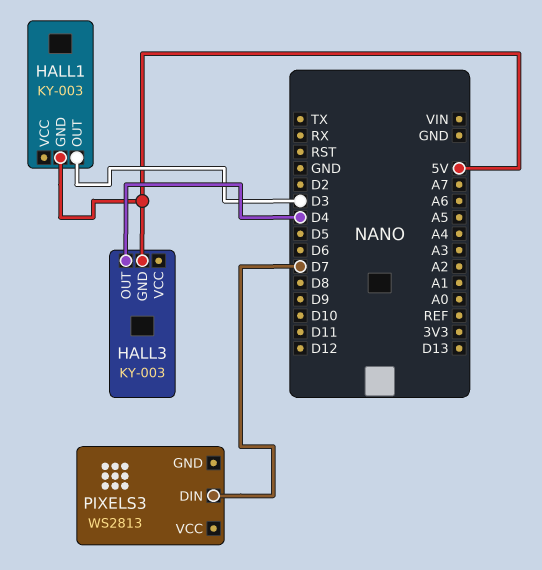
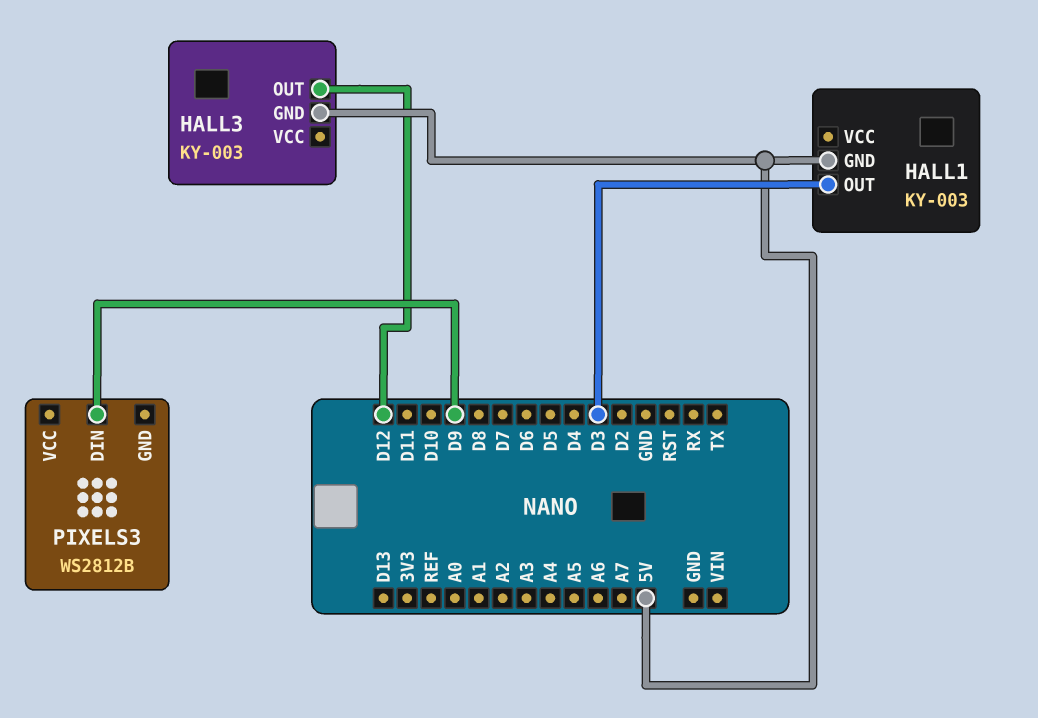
HALL3 pin OUT: D4 -> D12
PIXELS3: WS2813 -> WS2812B
PIXELS3 pin DIN: D7 -> D9

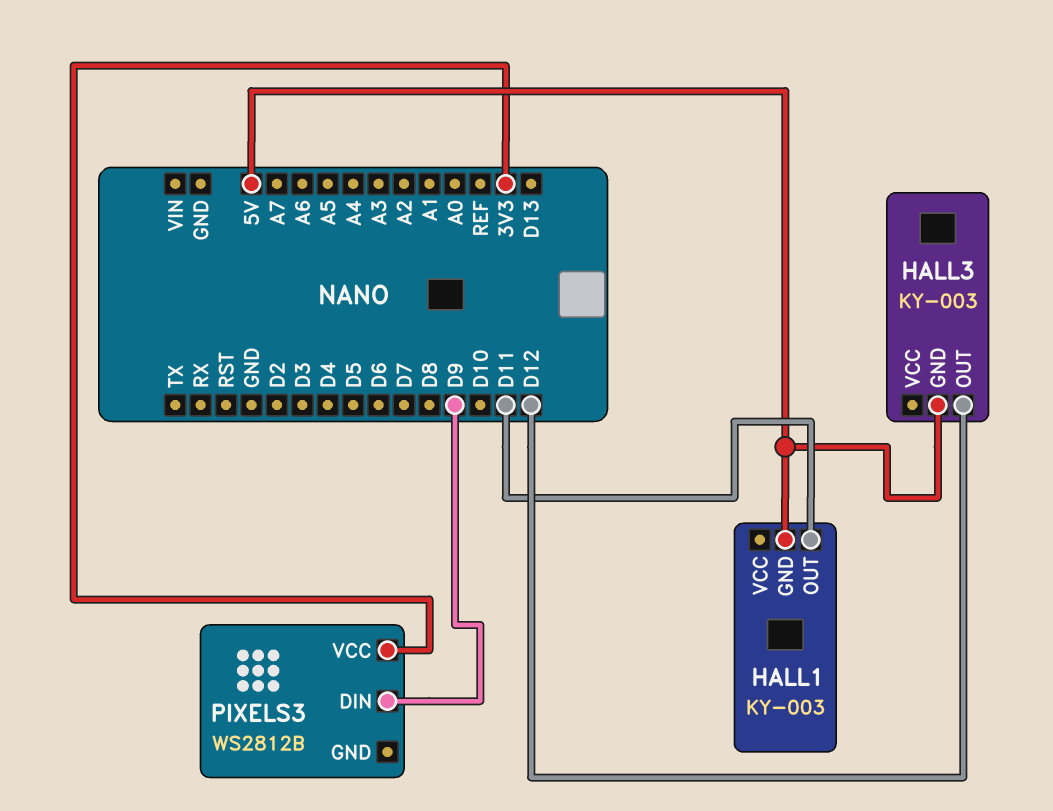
HALL1 pin OUT: D3 -> D11
PIXELS3 pin VCC: none -> 3V3

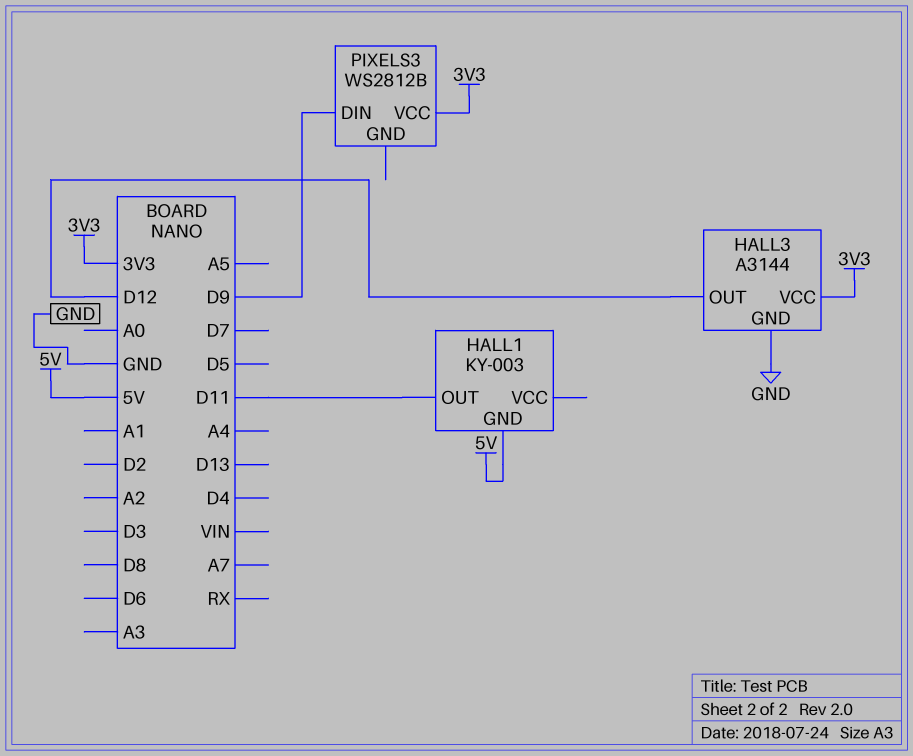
HALL3: KY-003 -> A3144
HALL3 pin GND: 5V -> GND
HALL3 pin VCC: none -> 3V3

